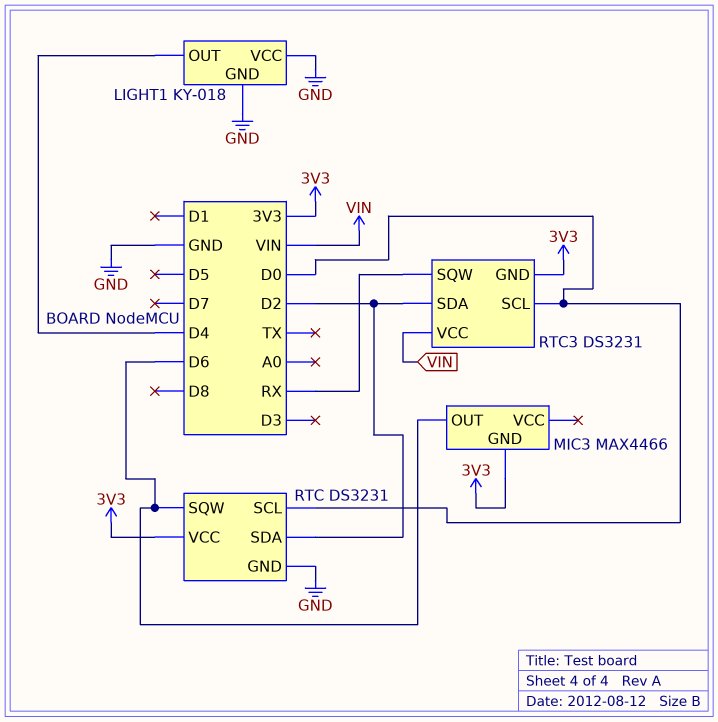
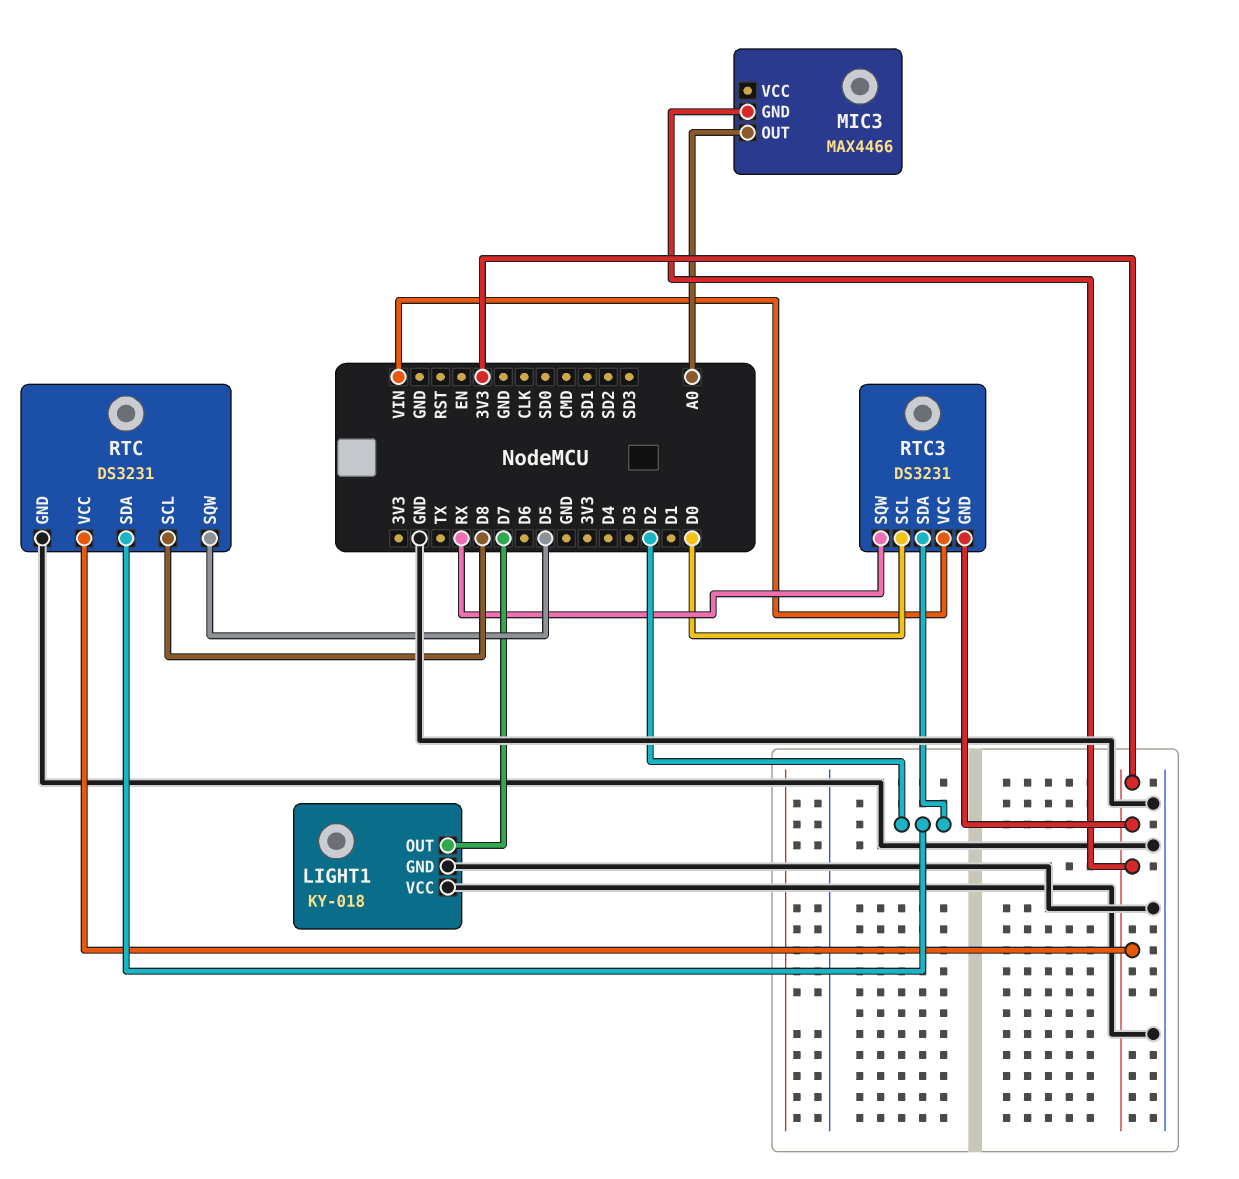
LIGHT1 pin OUT: D4 -> D7
MIC3 pin OUT: D6 -> A0
RTC pin SCL: D0 -> D8
RTC pin SQW: D6 -> D5

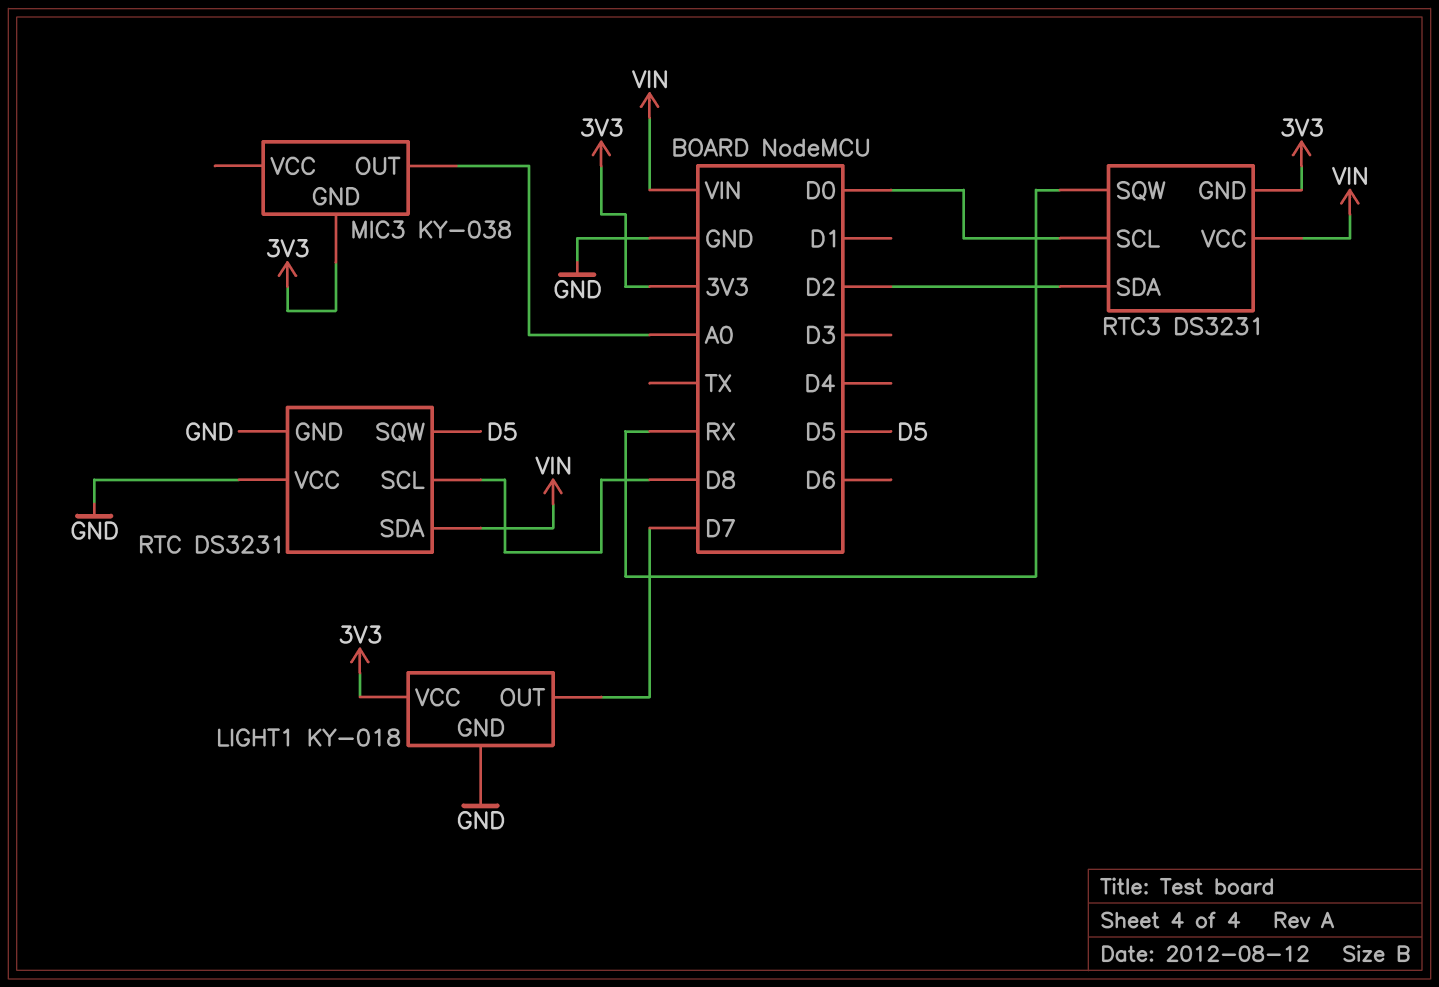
LIGHT1 pin VCC: GND -> 3V3
MIC3: MAX4466 -> KY-038
RTC pin SDA: D2 -> VIN
RTC pin VCC: 3V3 -> GND

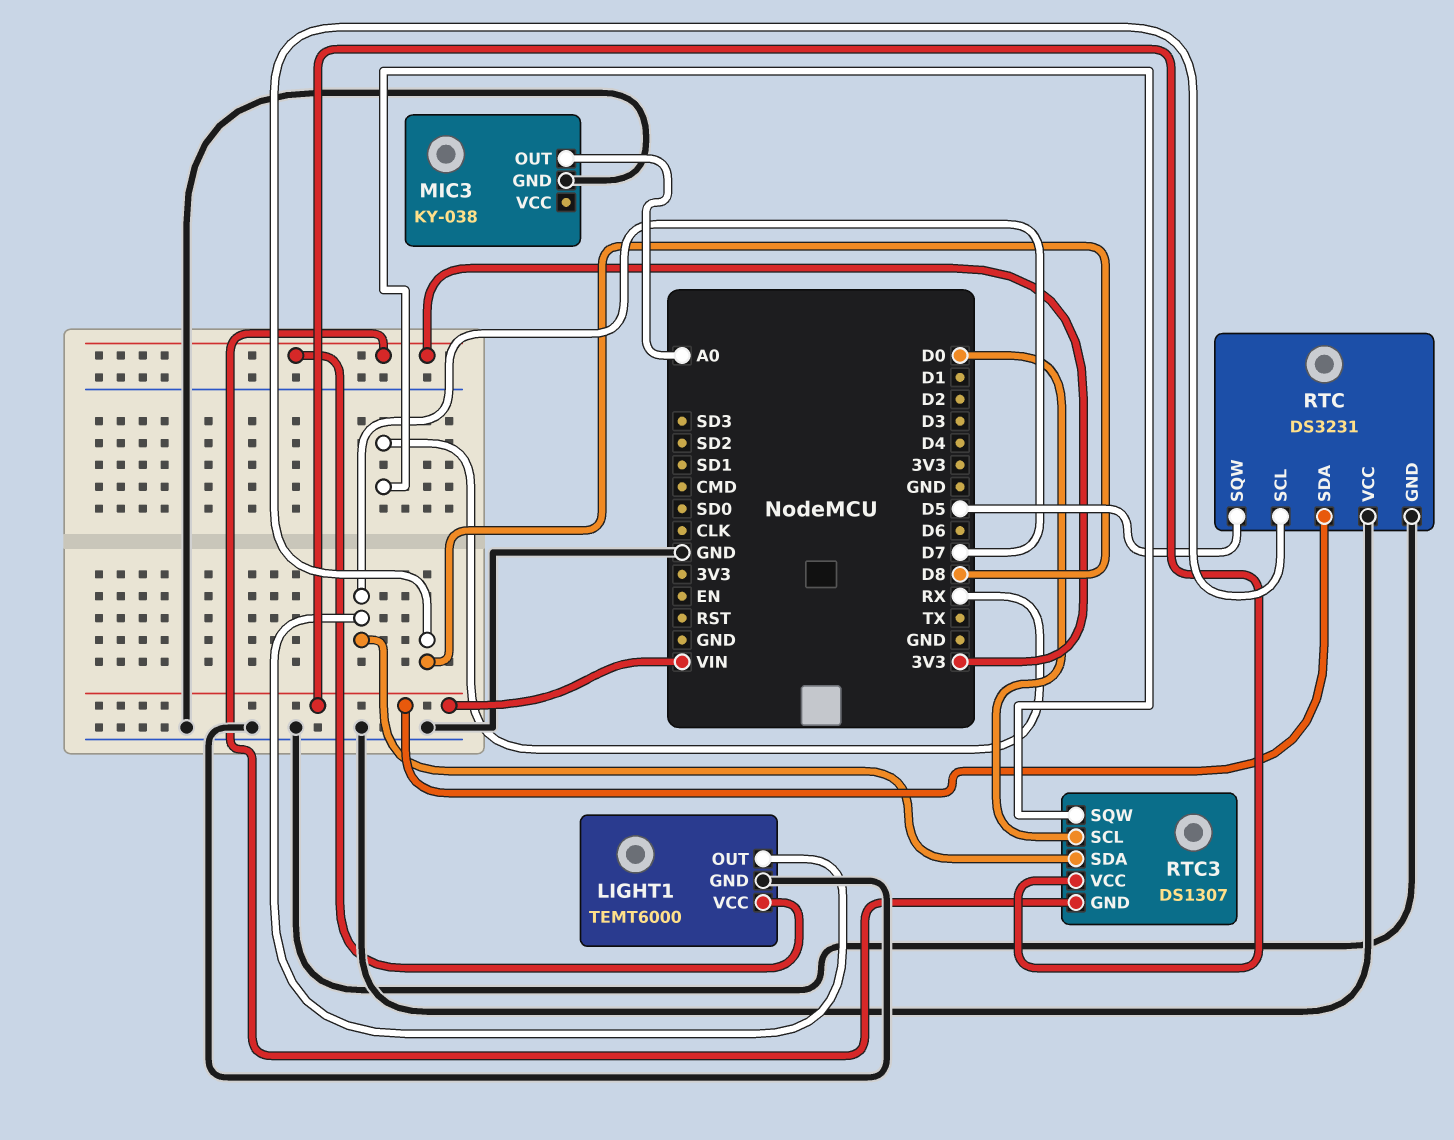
LIGHT1: KY-018 -> TEMT6000
MIC3 pin GND: 3V3 -> GND
RTC3: DS3231 -> DS1307
RTC3 pin SDA: D2 -> D7

